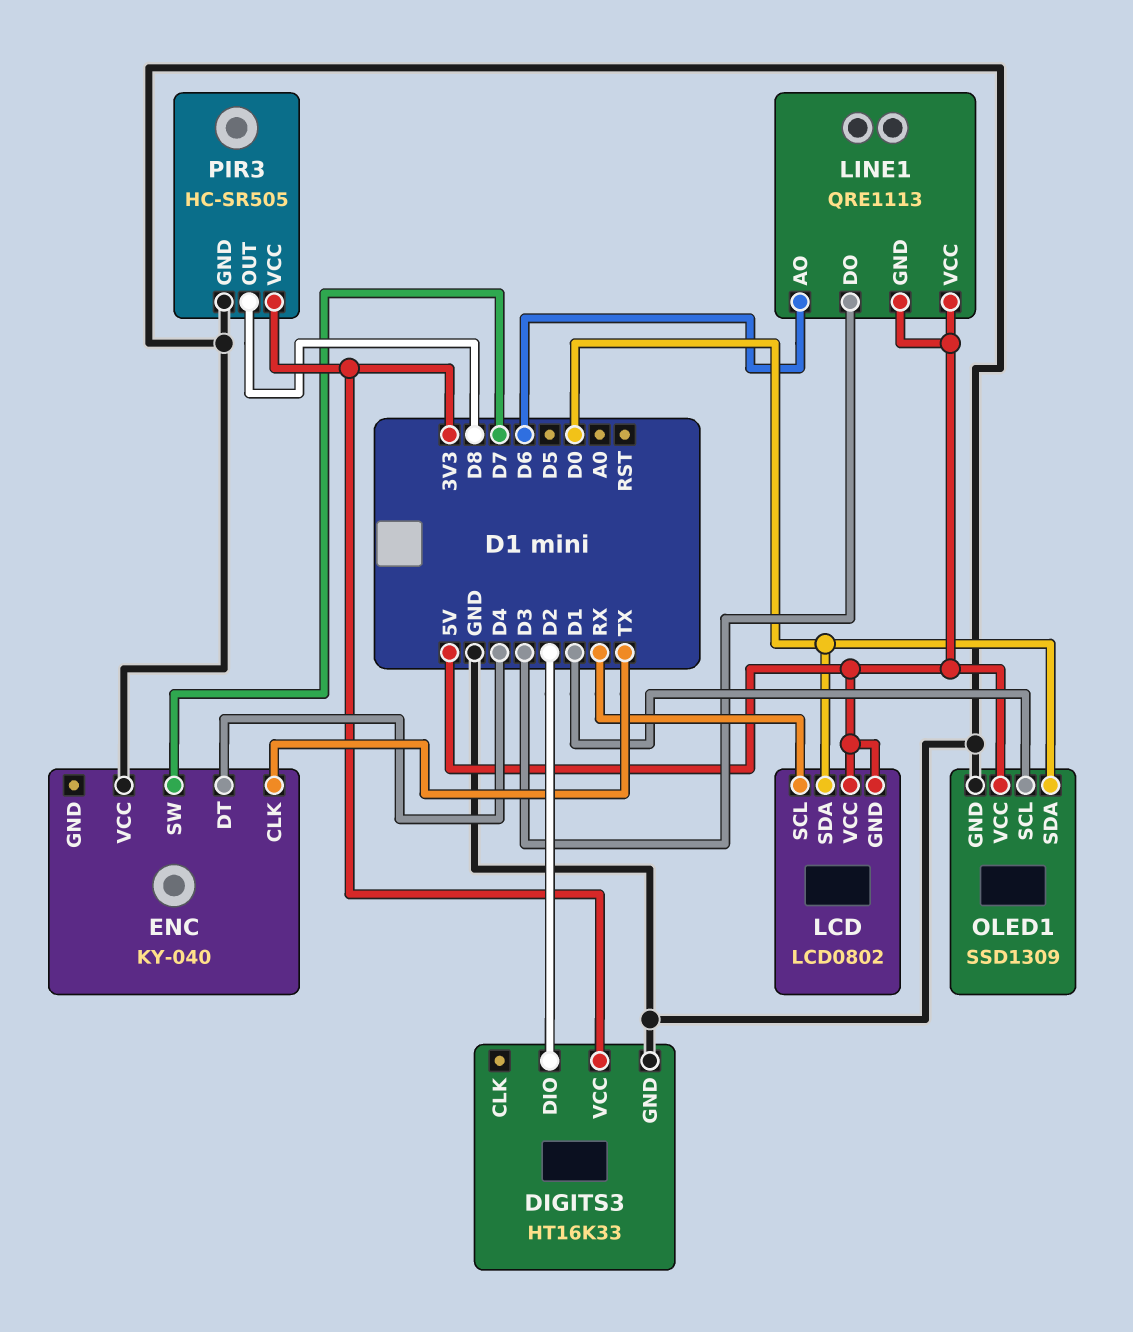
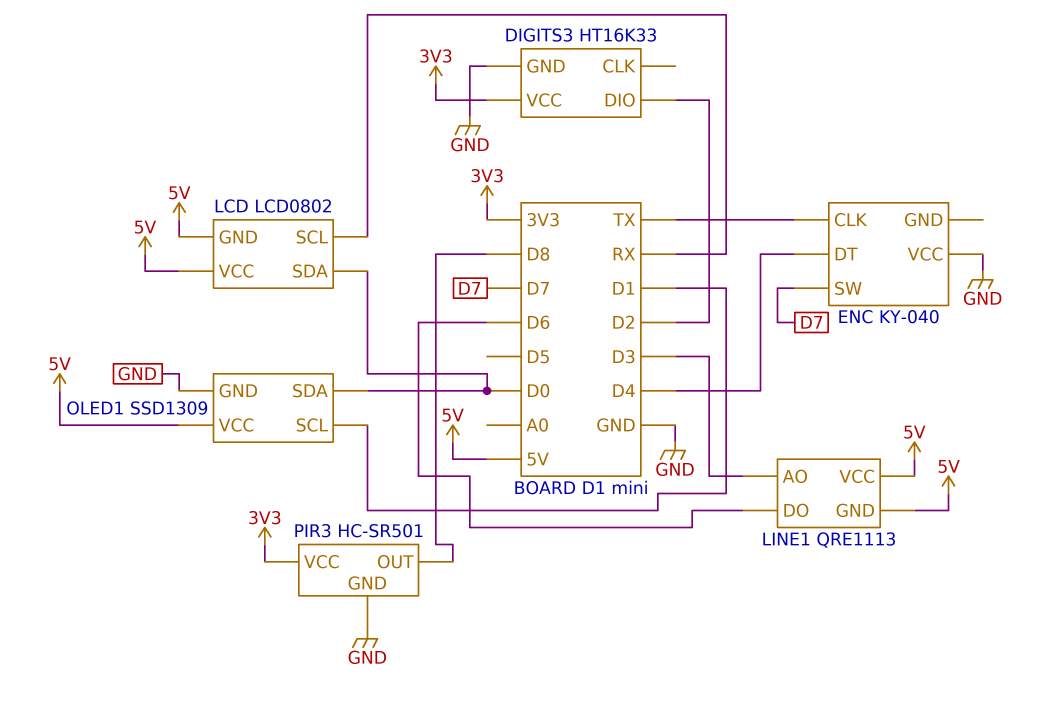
LINE1 pin AO: D6 -> D3
LINE1 pin DO: D3 -> D6
PIR3: HC-SR505 -> HC-SR501

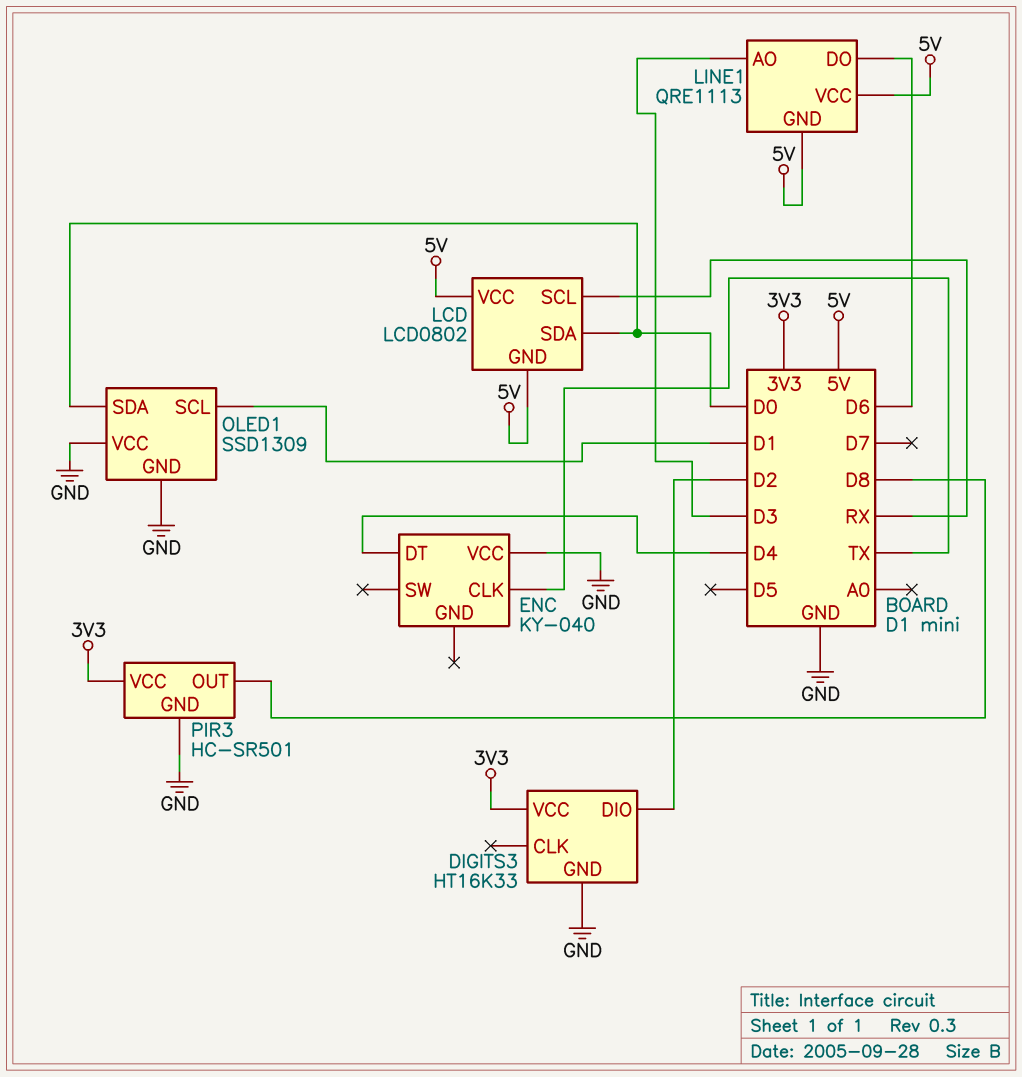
ENC pin SW: D7 -> none
OLED1 pin VCC: 5V -> GND

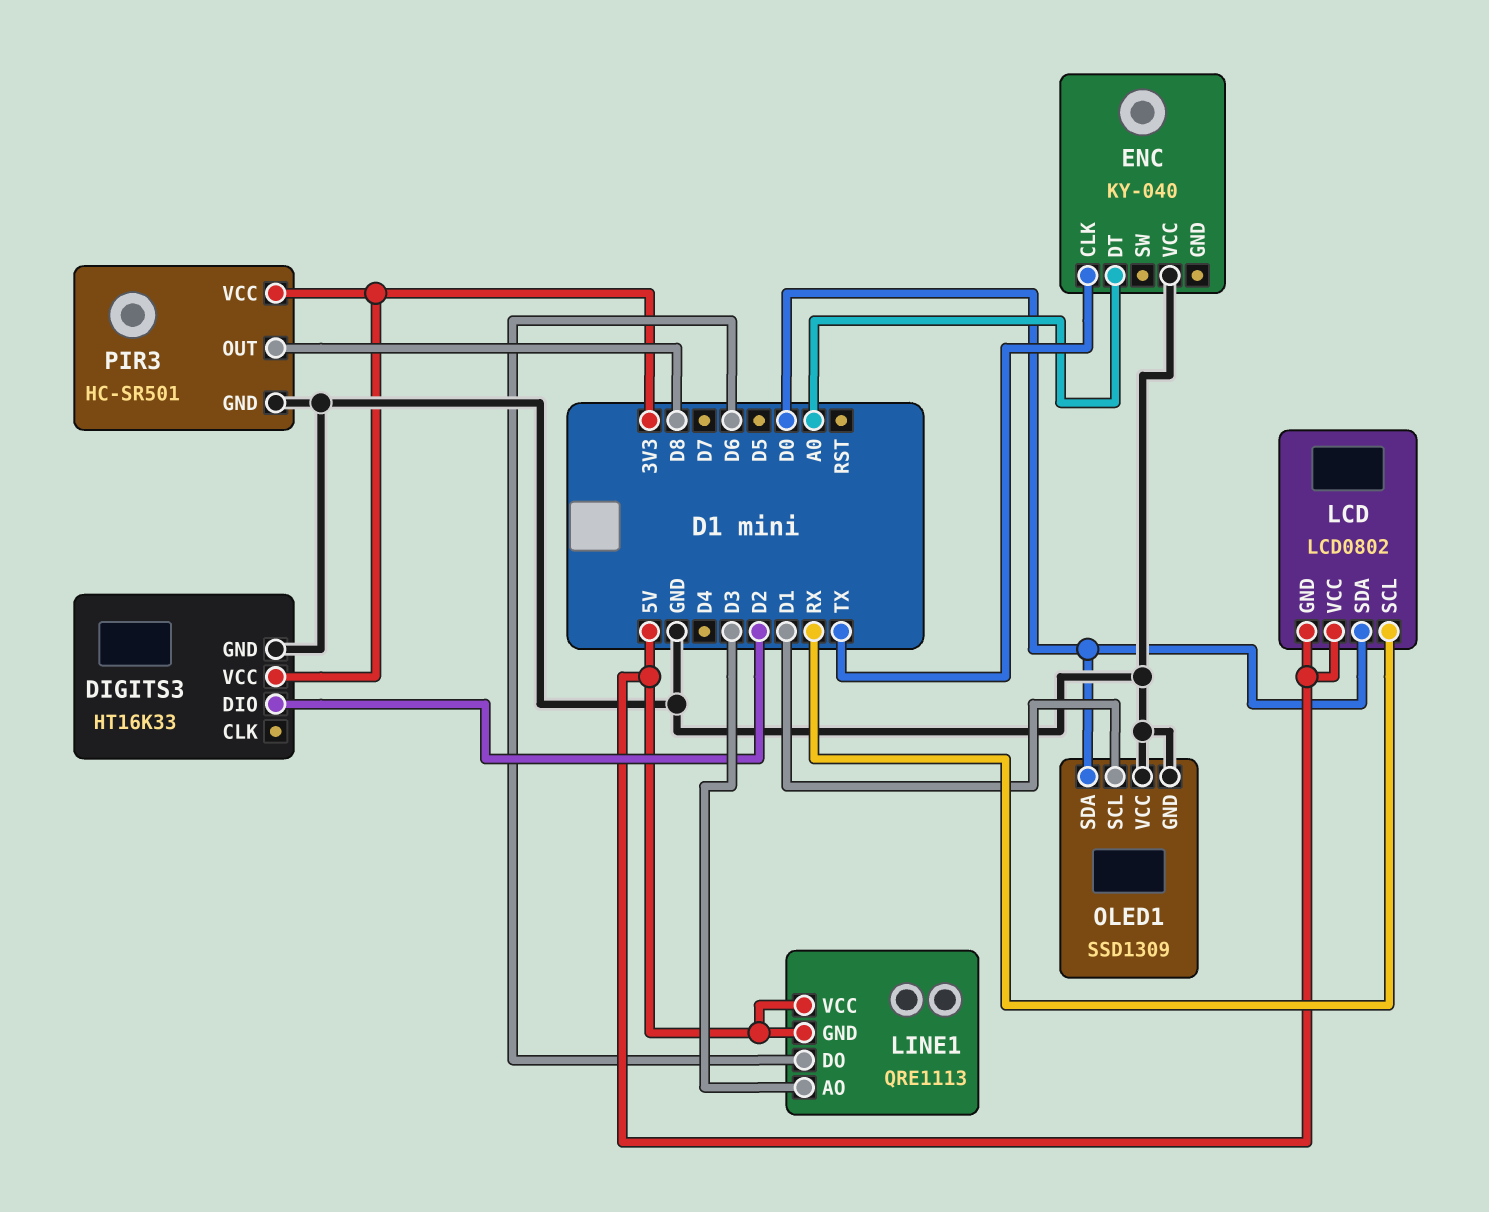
ENC pin DT: D4 -> A0

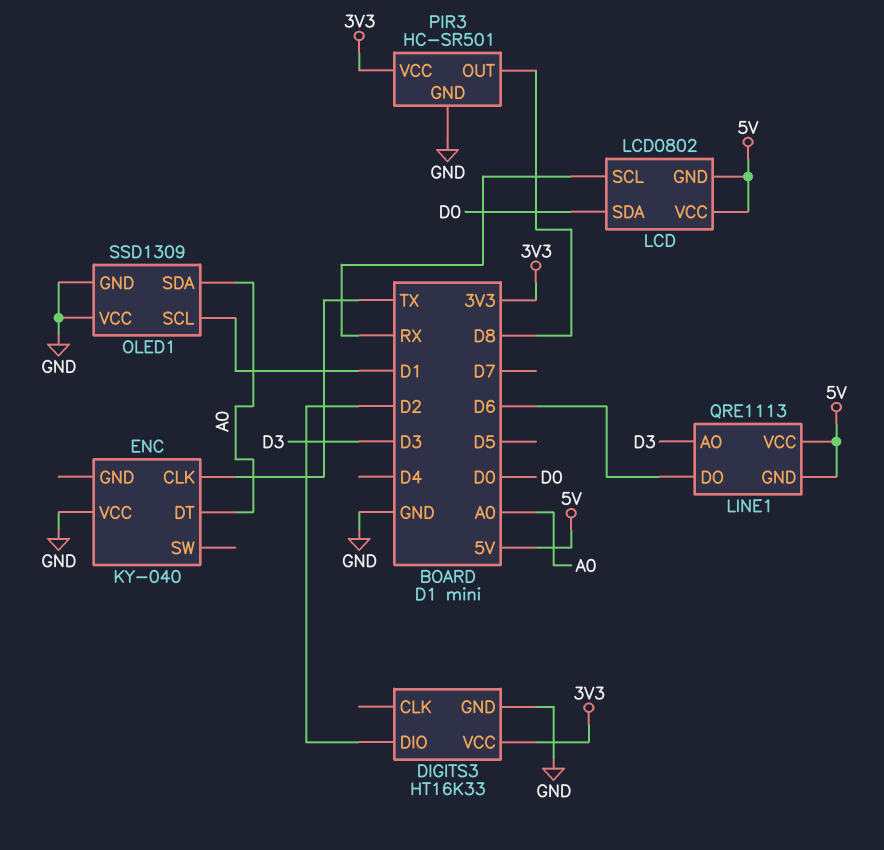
OLED1 pin SDA: D0 -> A0

